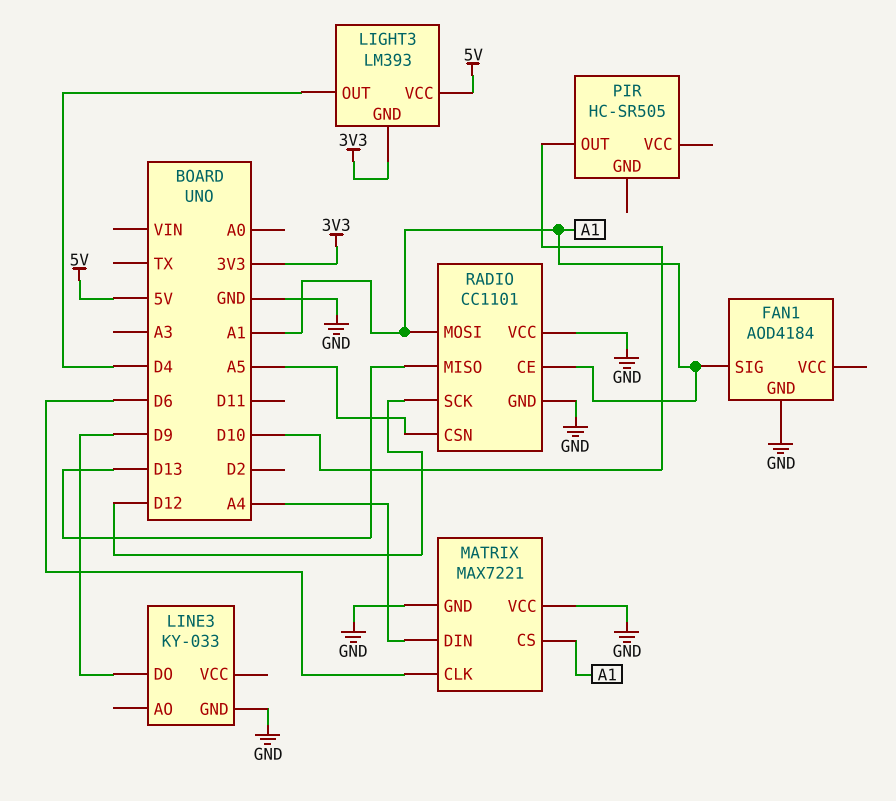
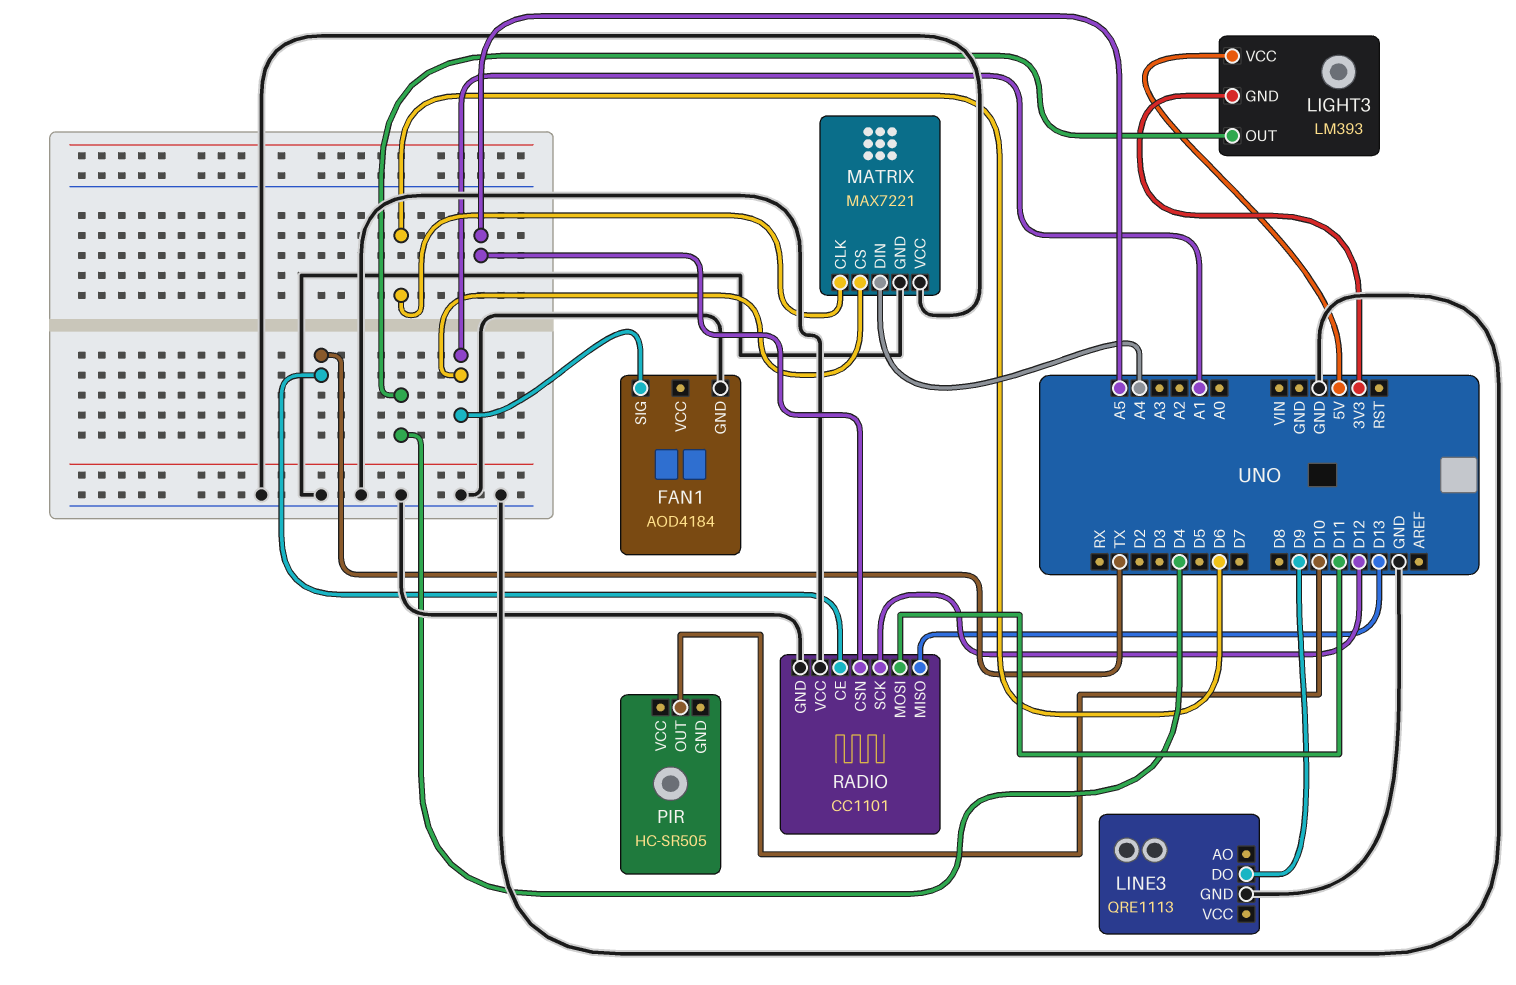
LINE3: KY-033 -> QRE1113
RADIO pin CE: A1 -> TX
RADIO pin MOSI: A1 -> D11

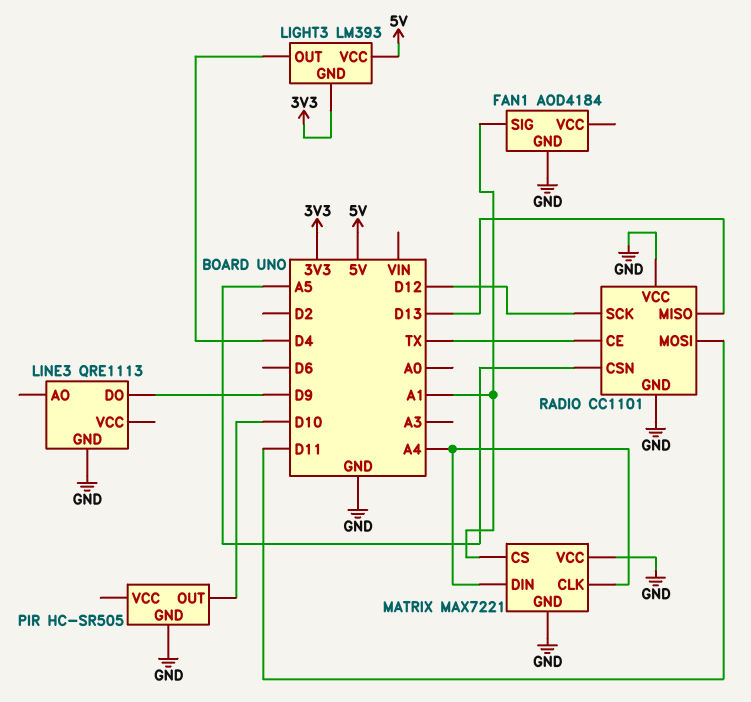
MATRIX pin CLK: D6 -> A4
PIR pin GND: none -> GND

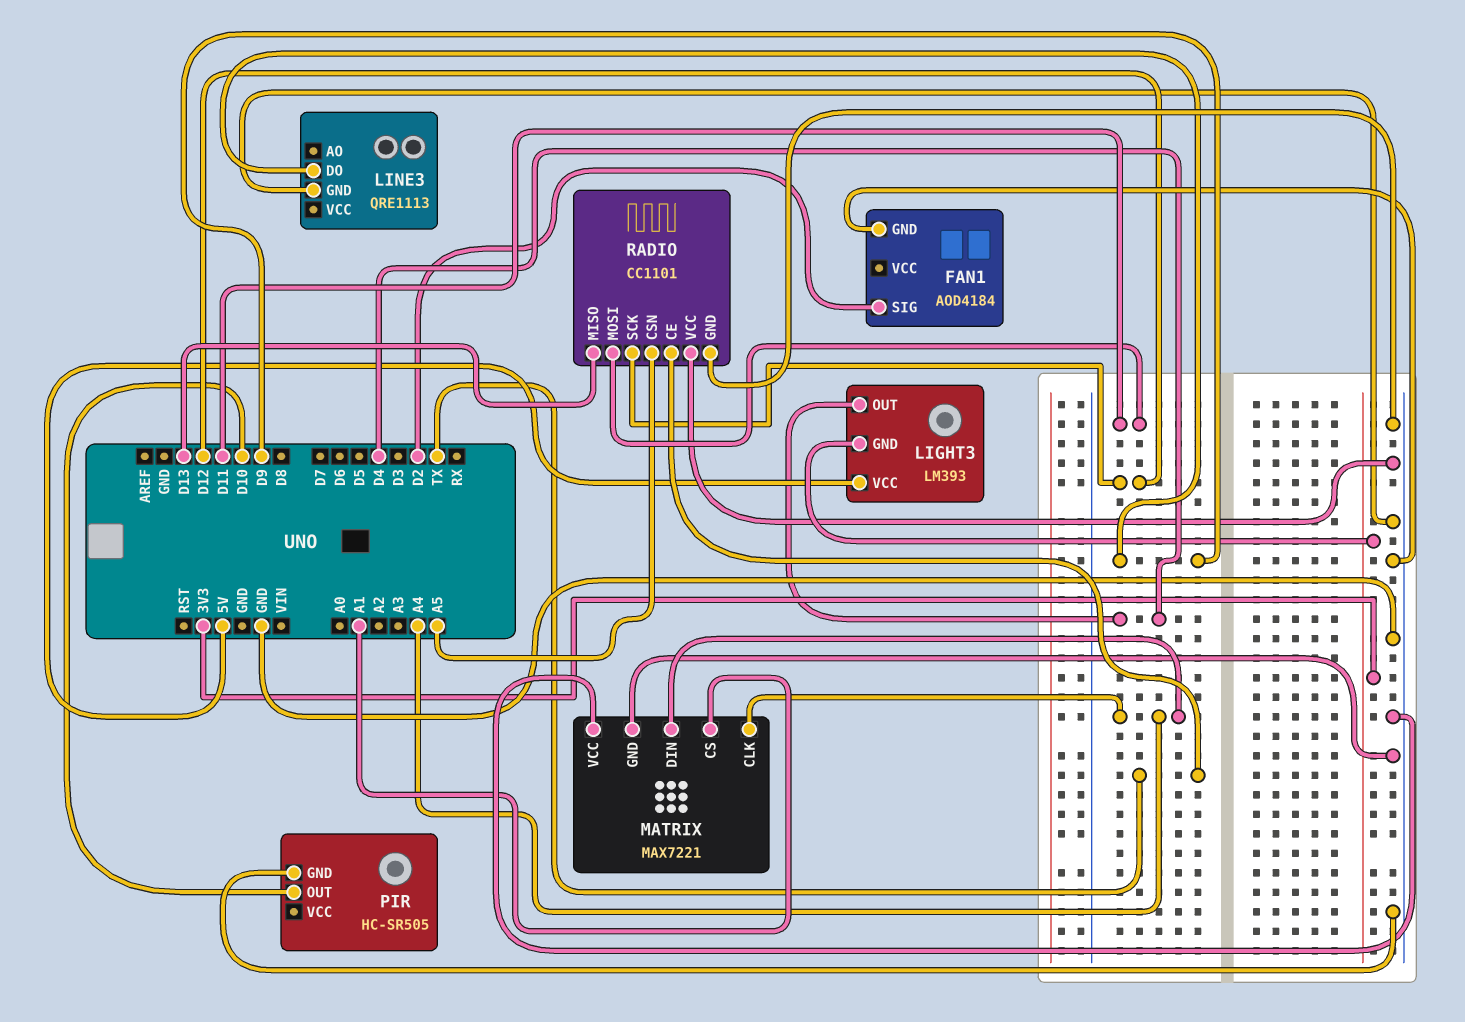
FAN1 pin SIG: A1 -> D2

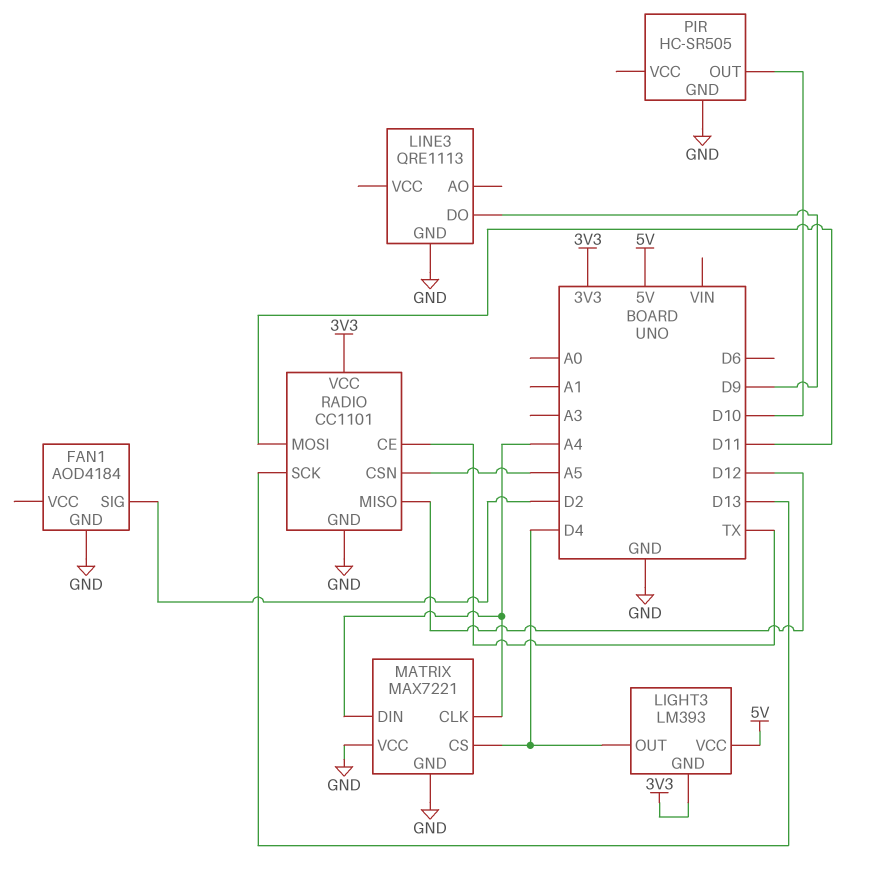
MATRIX pin CS: A1 -> D4
RADIO pin MISO: D13 -> D12
RADIO pin SCK: D12 -> D13
RADIO pin VCC: GND -> 3V3

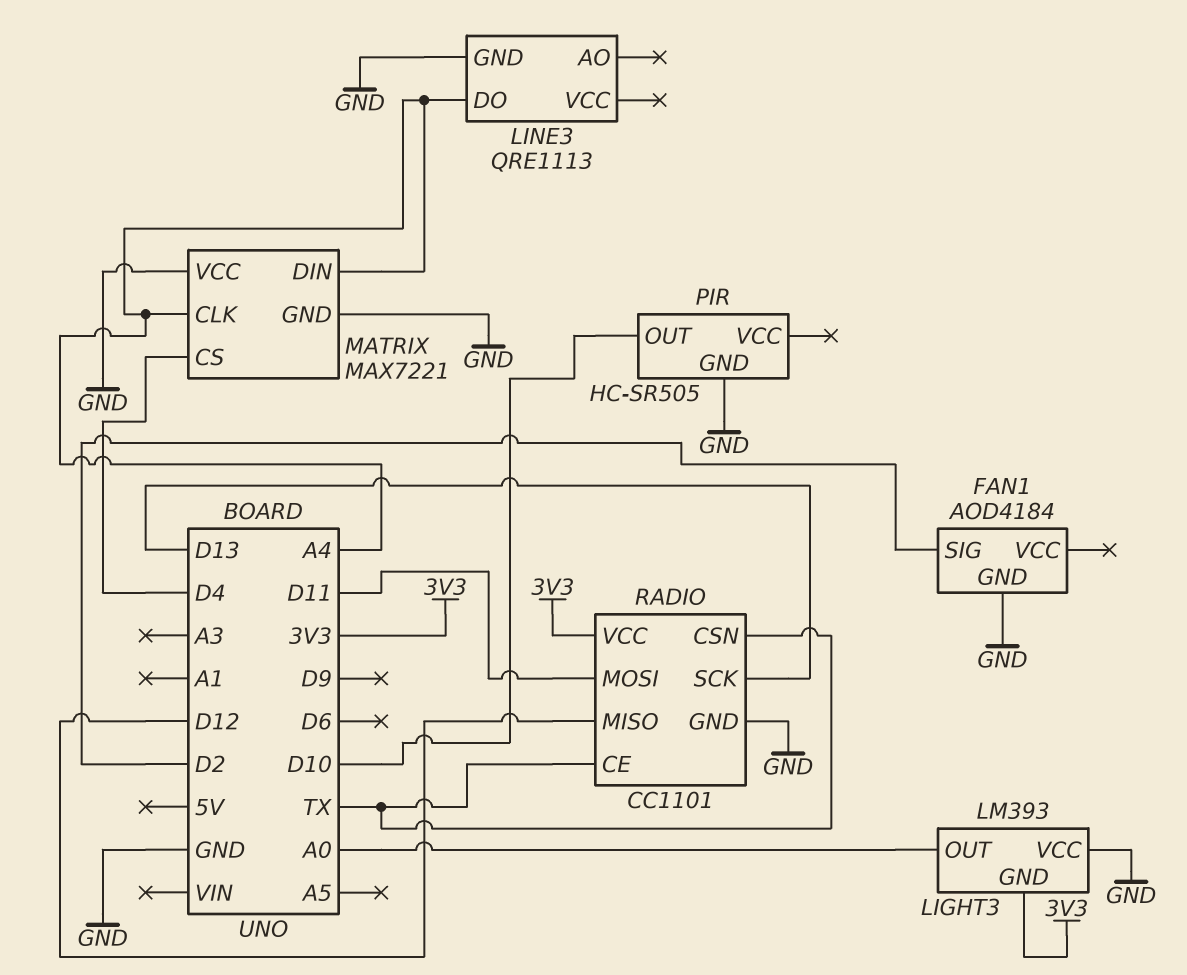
LIGHT3 pin OUT: D4 -> A0
LIGHT3 pin VCC: 5V -> GND
LINE3 pin DO: D9 -> A4
RADIO pin CSN: A5 -> TX

